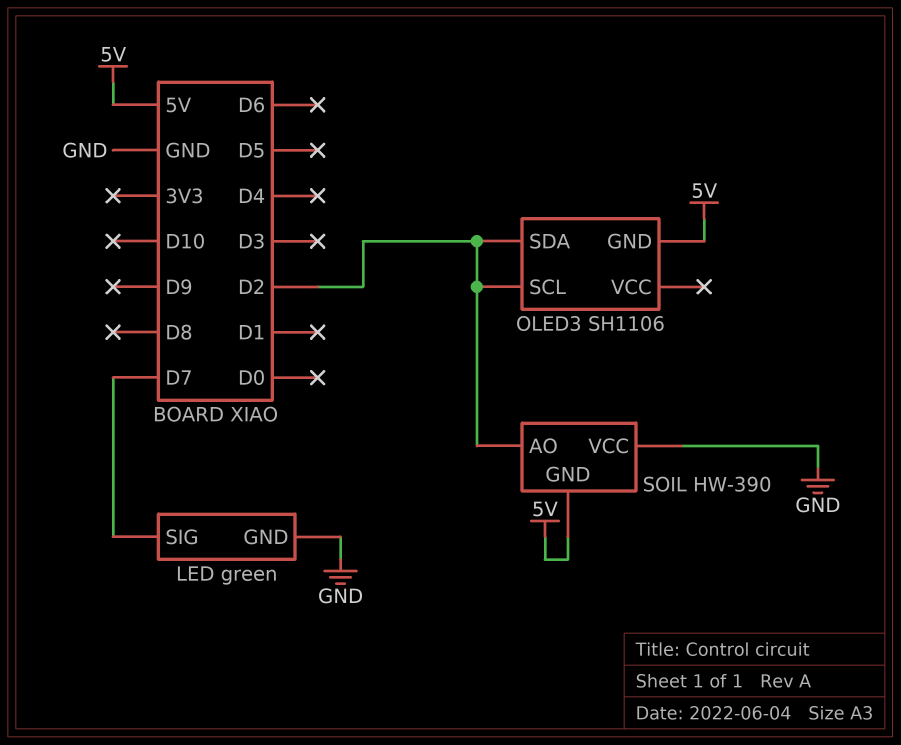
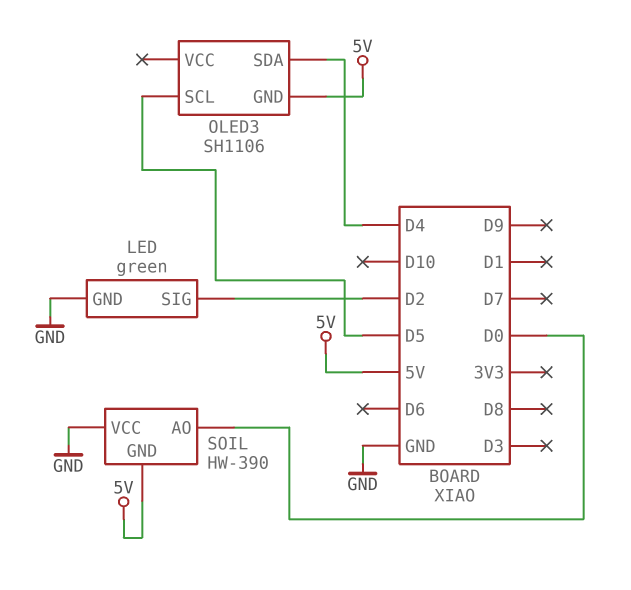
LED pin SIG: D7 -> D2
OLED3 pin SCL: D2 -> D5
OLED3 pin SDA: D2 -> D4
SOIL pin AO: D2 -> D0

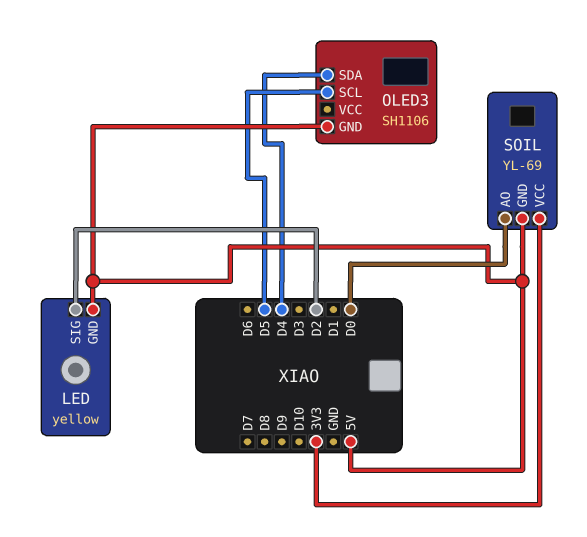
LED: green -> yellow
LED pin GND: GND -> 5V
SOIL: HW-390 -> YL-69
SOIL pin VCC: GND -> 3V3

